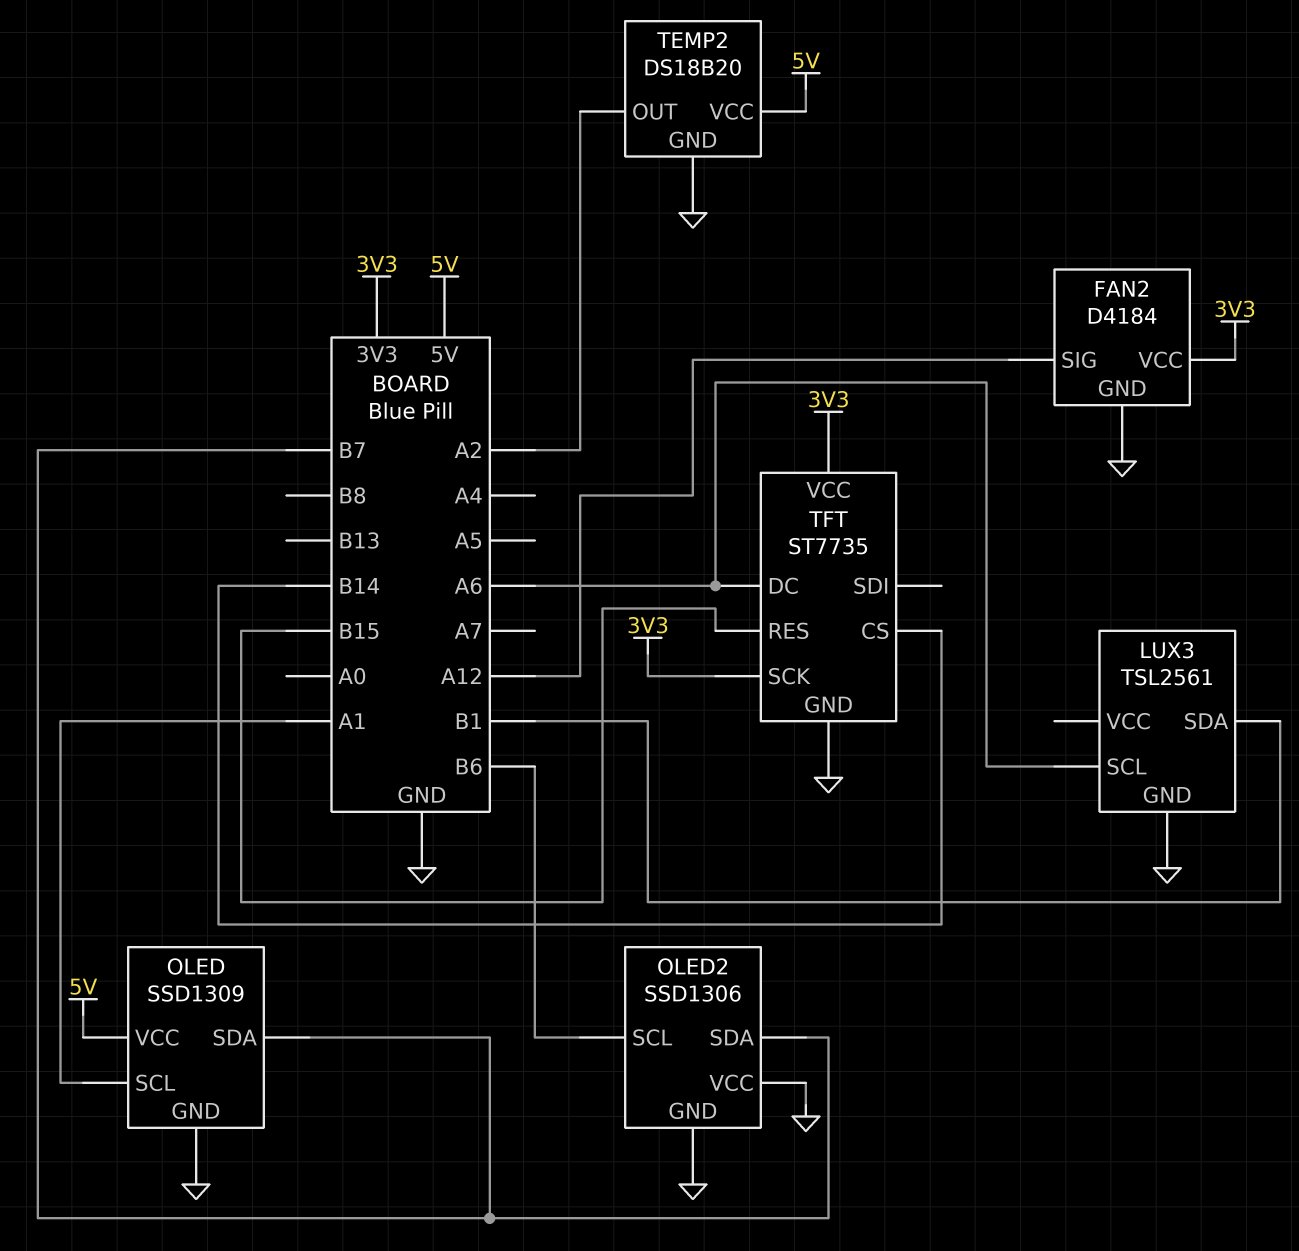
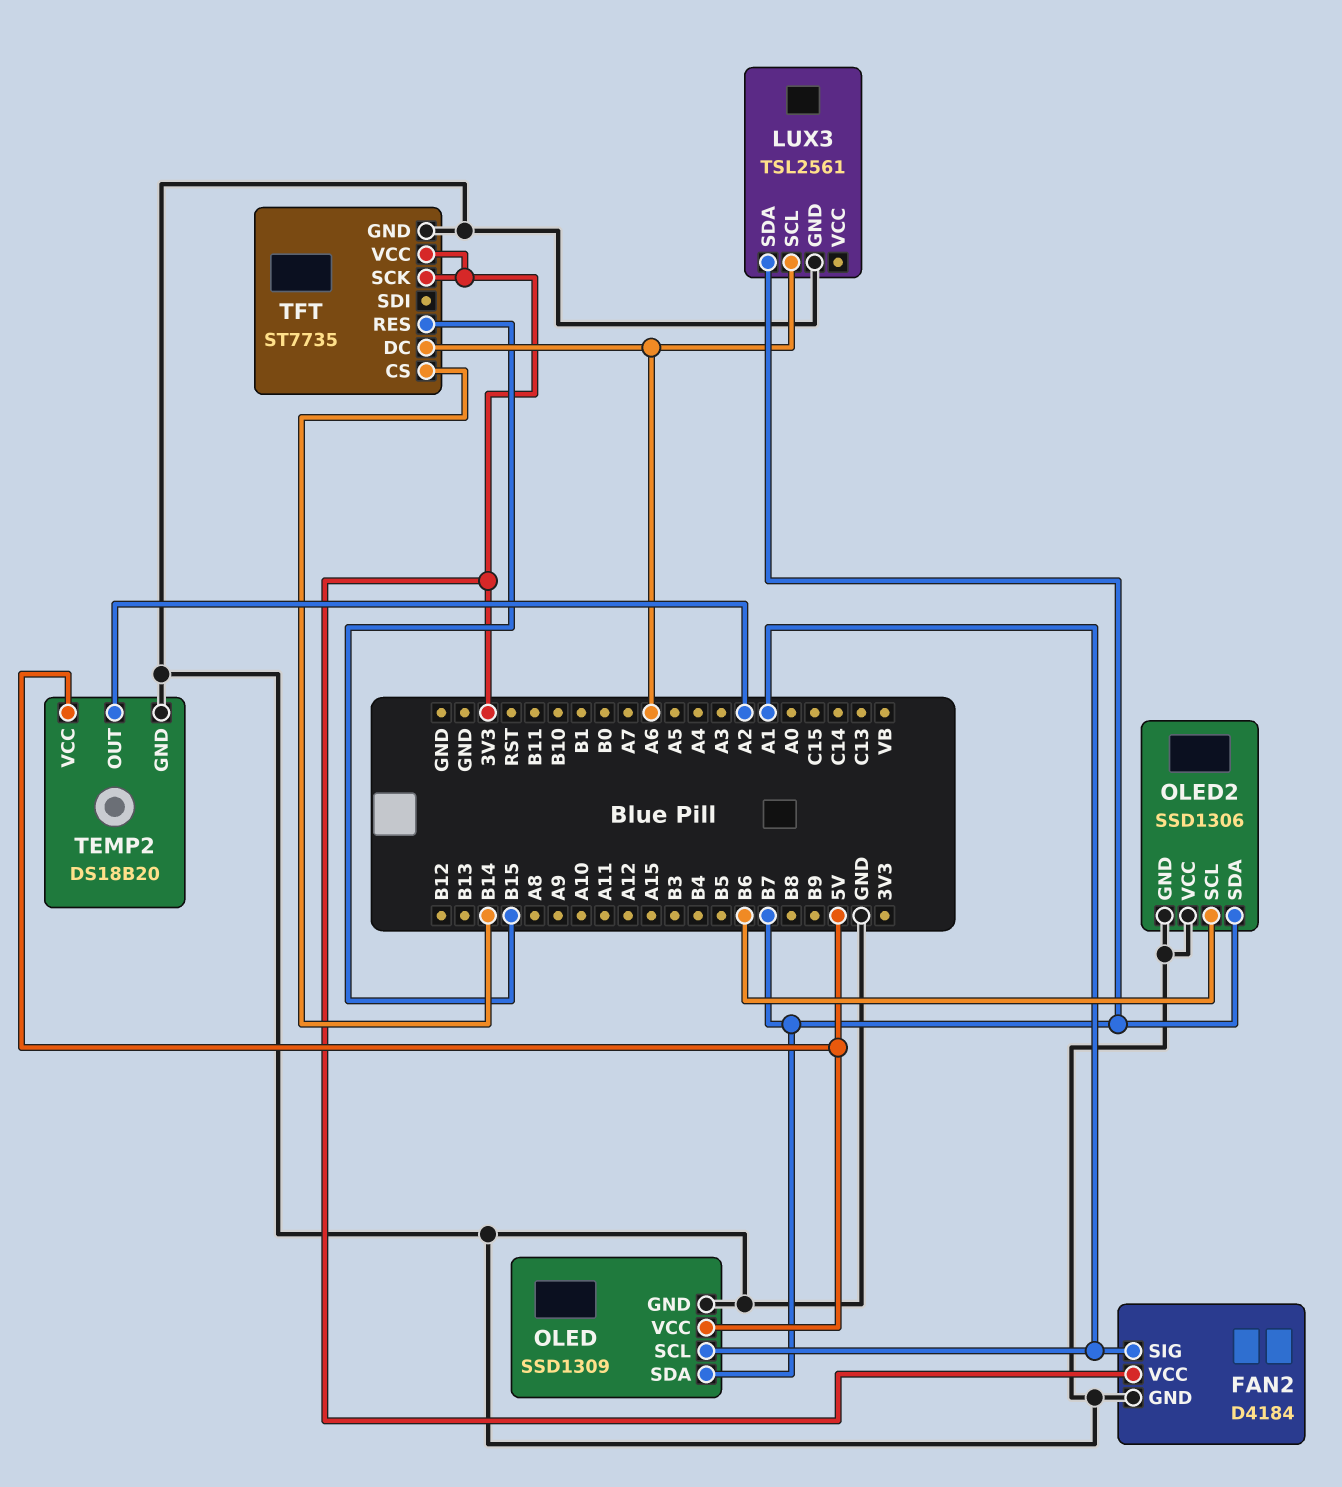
FAN2 pin SIG: A12 -> A1
LUX3 pin SDA: B1 -> B7

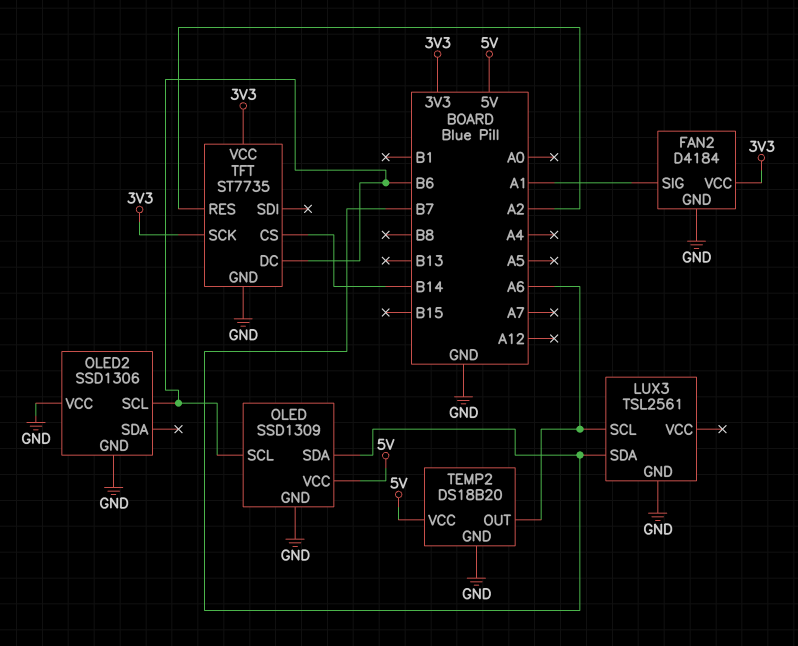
OLED pin SCL: A1 -> B6
OLED2 pin SDA: B7 -> none
TEMP2 pin OUT: A2 -> A6
TFT pin DC: A6 -> B6
TFT pin RES: B15 -> A2

